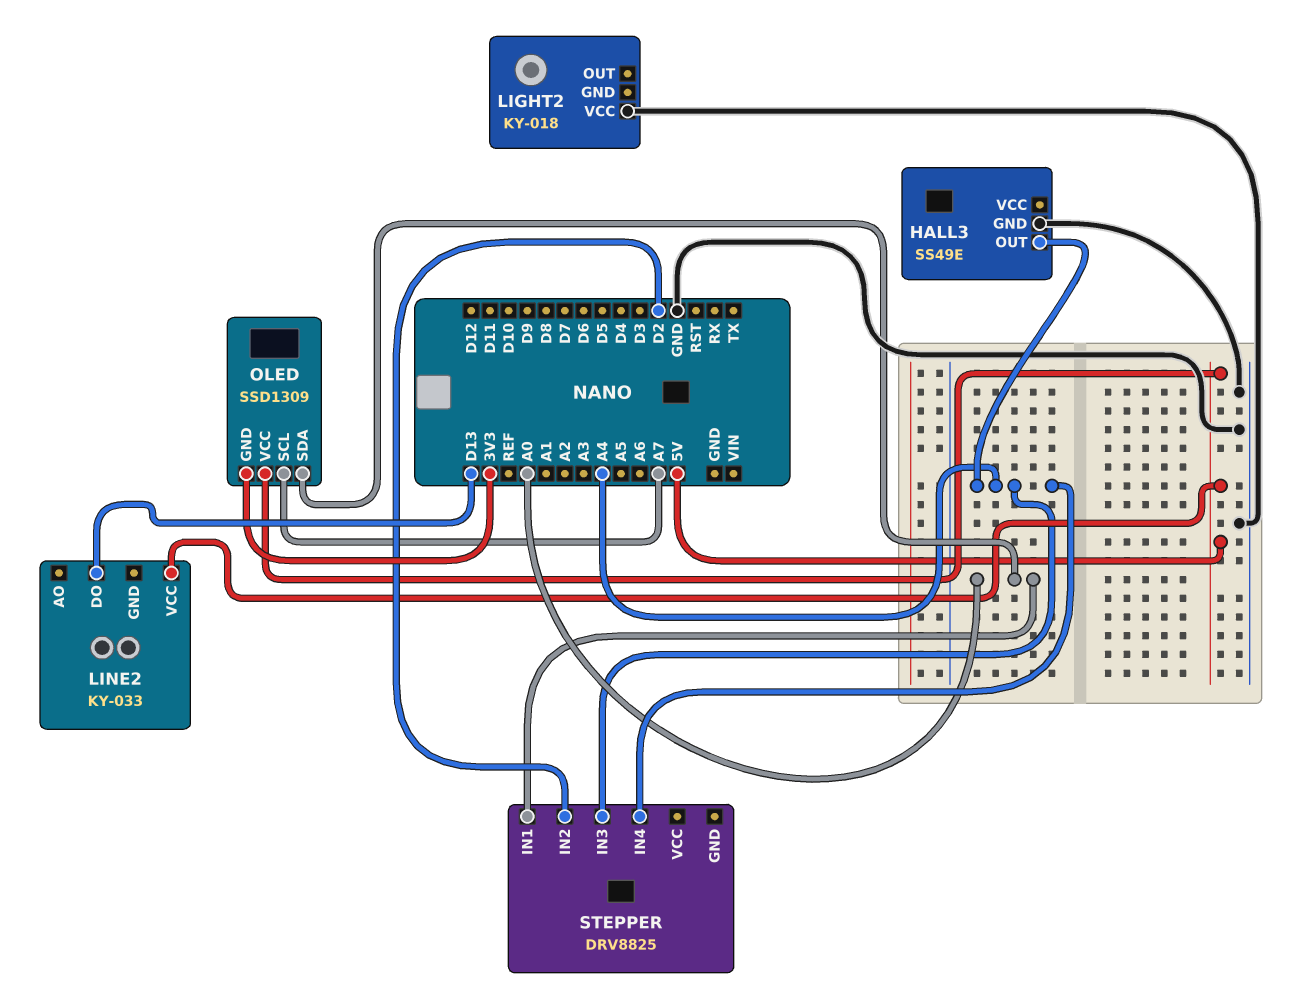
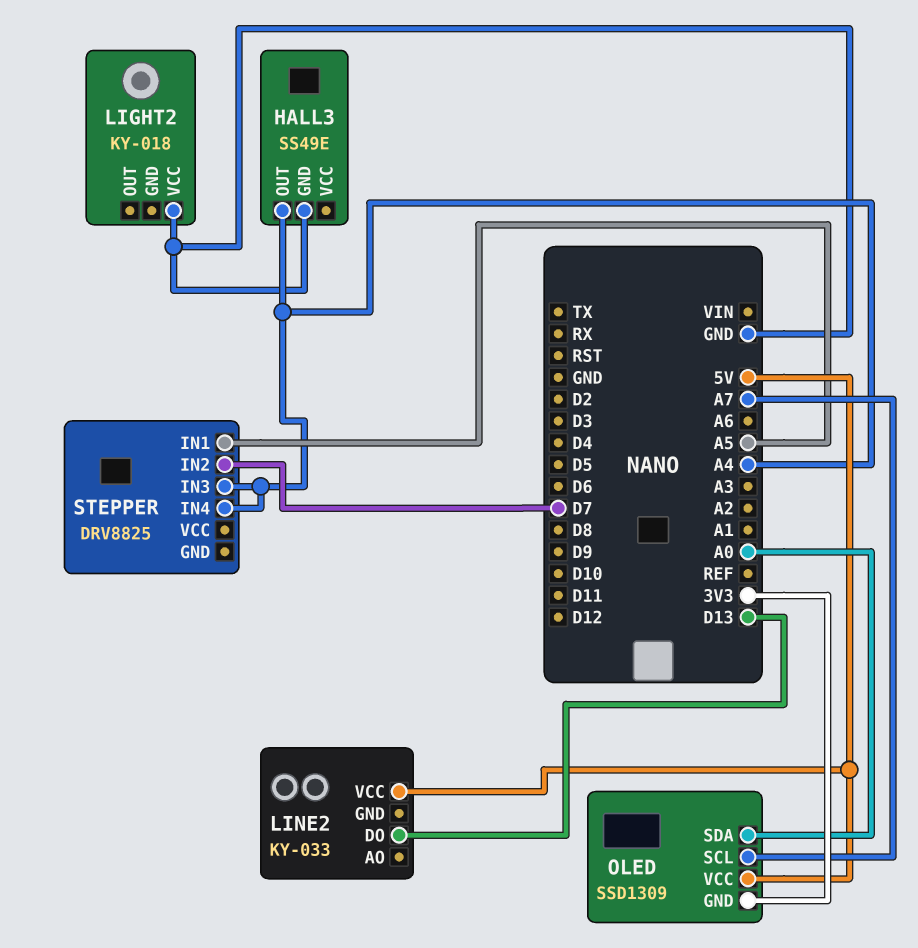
STEPPER pin IN1: A0 -> A5
STEPPER pin IN2: D2 -> D7

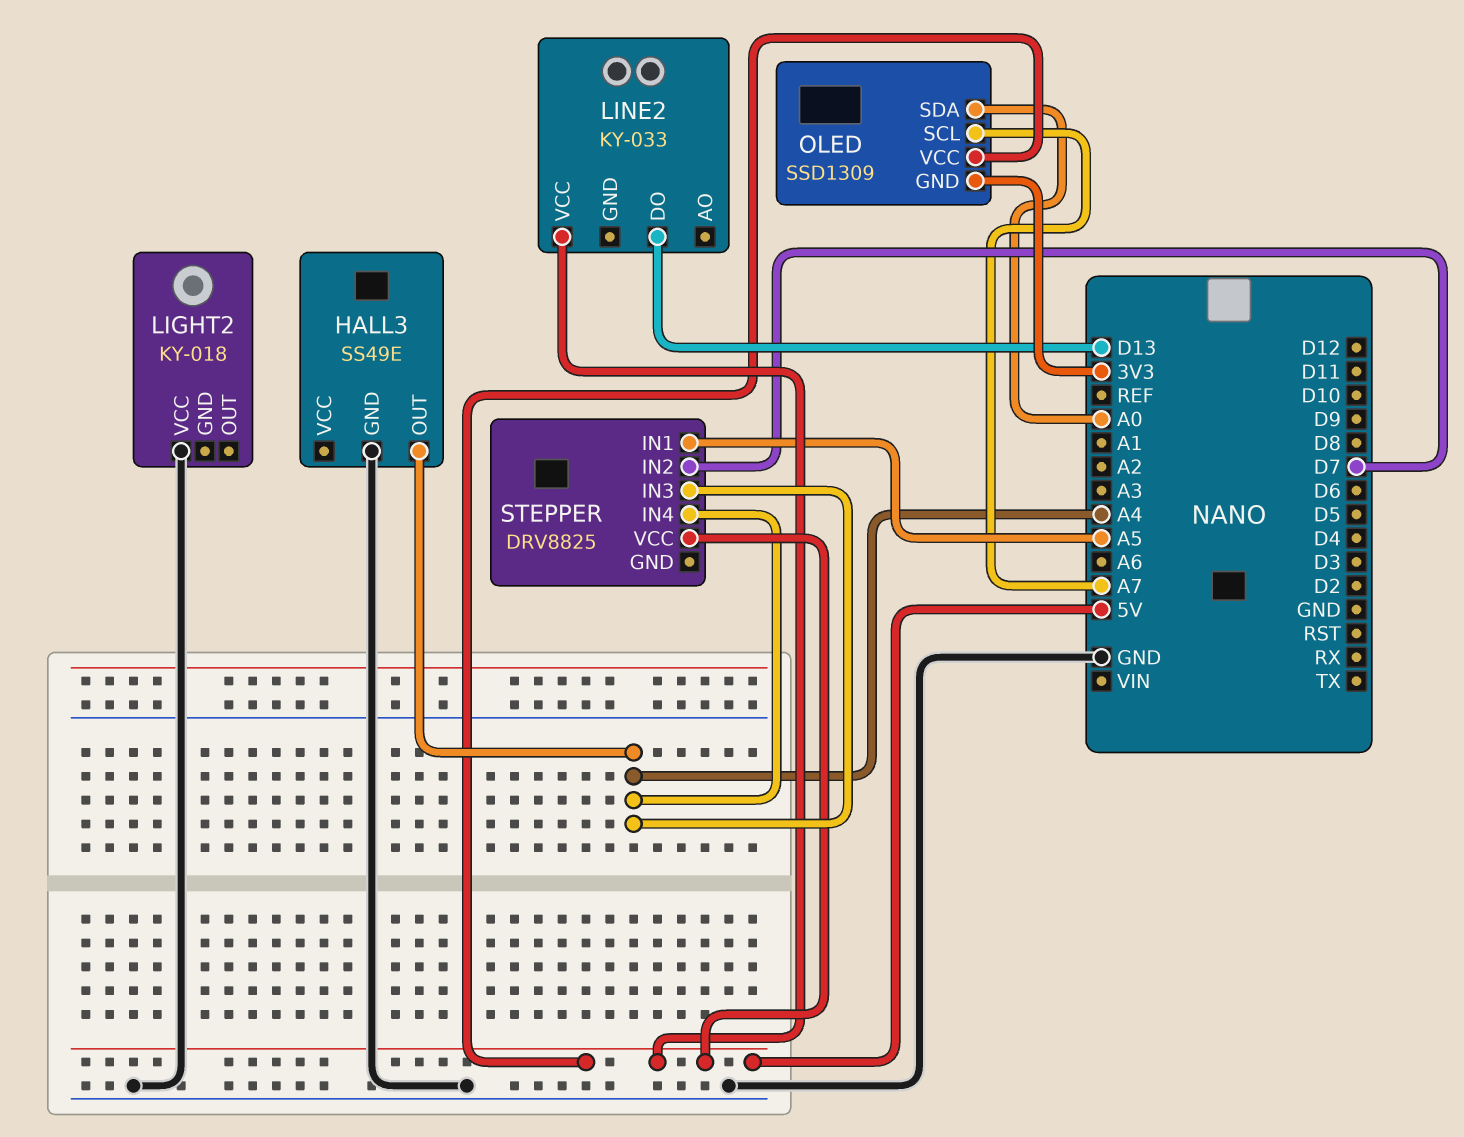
STEPPER pin VCC: none -> 5V

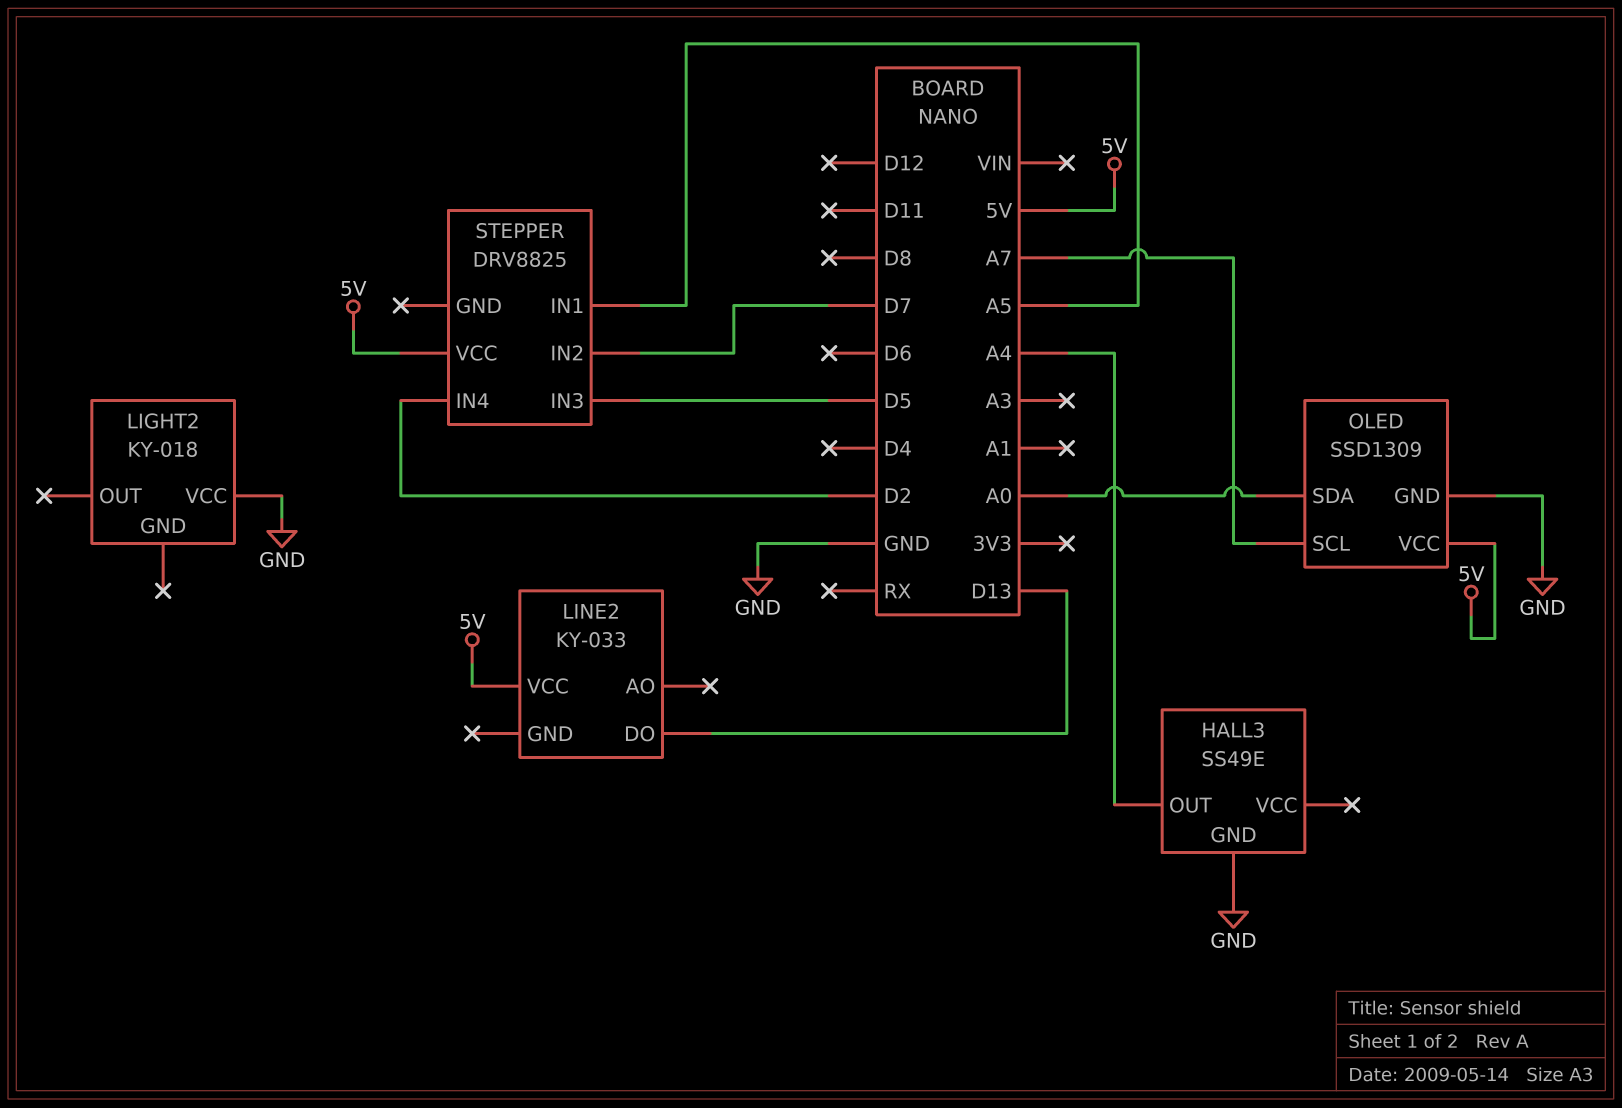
OLED pin GND: 3V3 -> GND
STEPPER pin IN3: A4 -> D5
STEPPER pin IN4: A4 -> D2

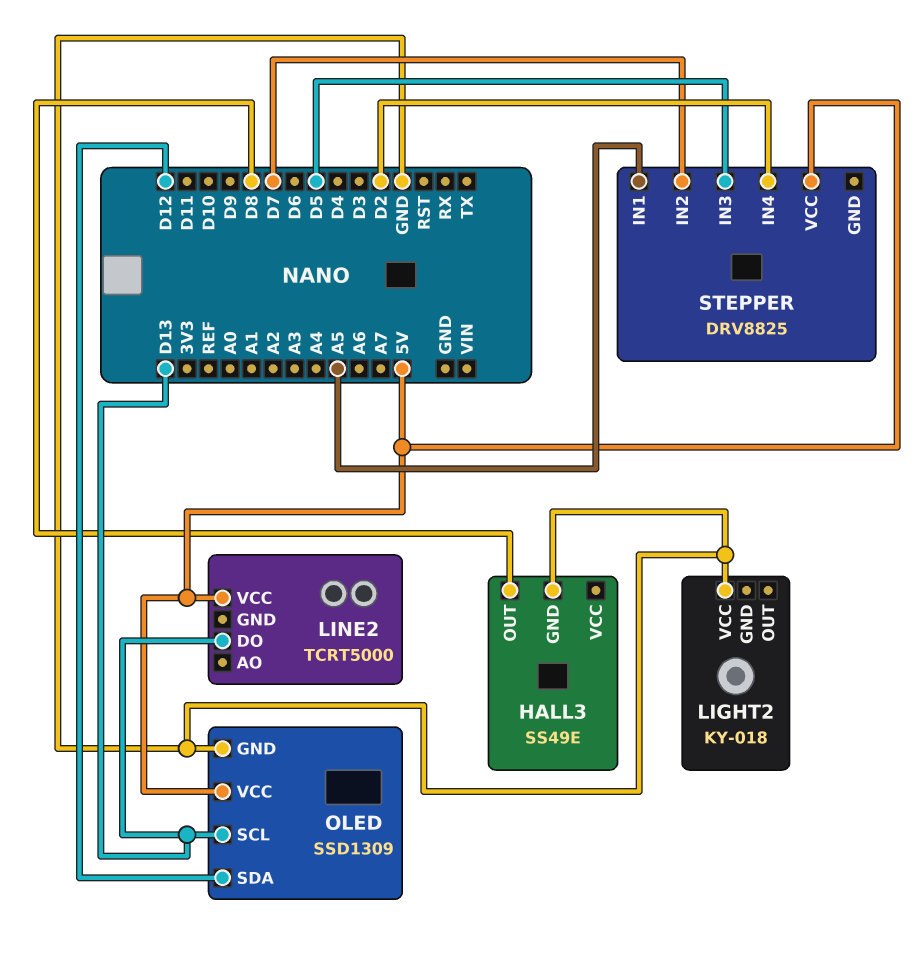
HALL3 pin OUT: A4 -> D8
LINE2: KY-033 -> TCRT5000
OLED pin SCL: A7 -> D13
OLED pin SDA: A0 -> D12

